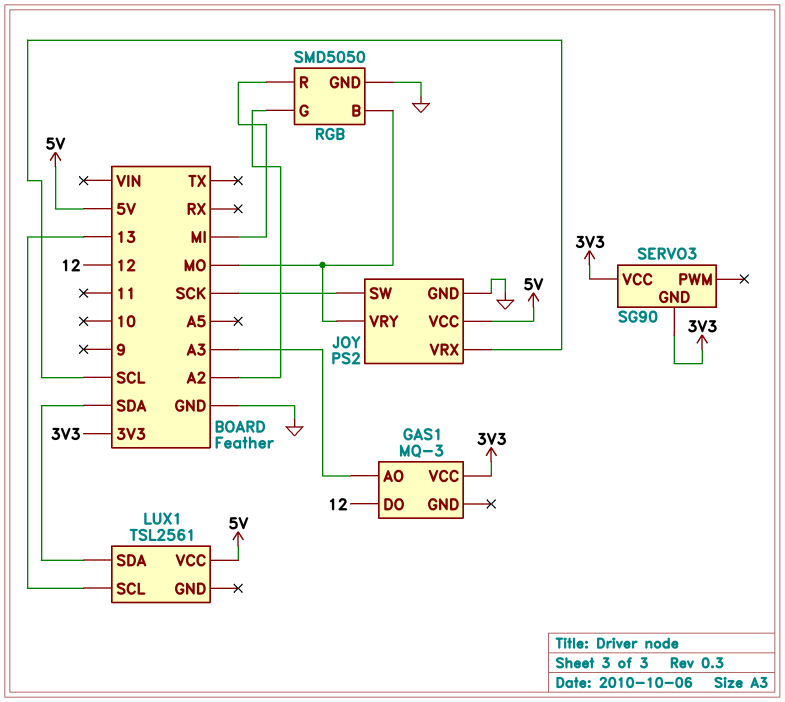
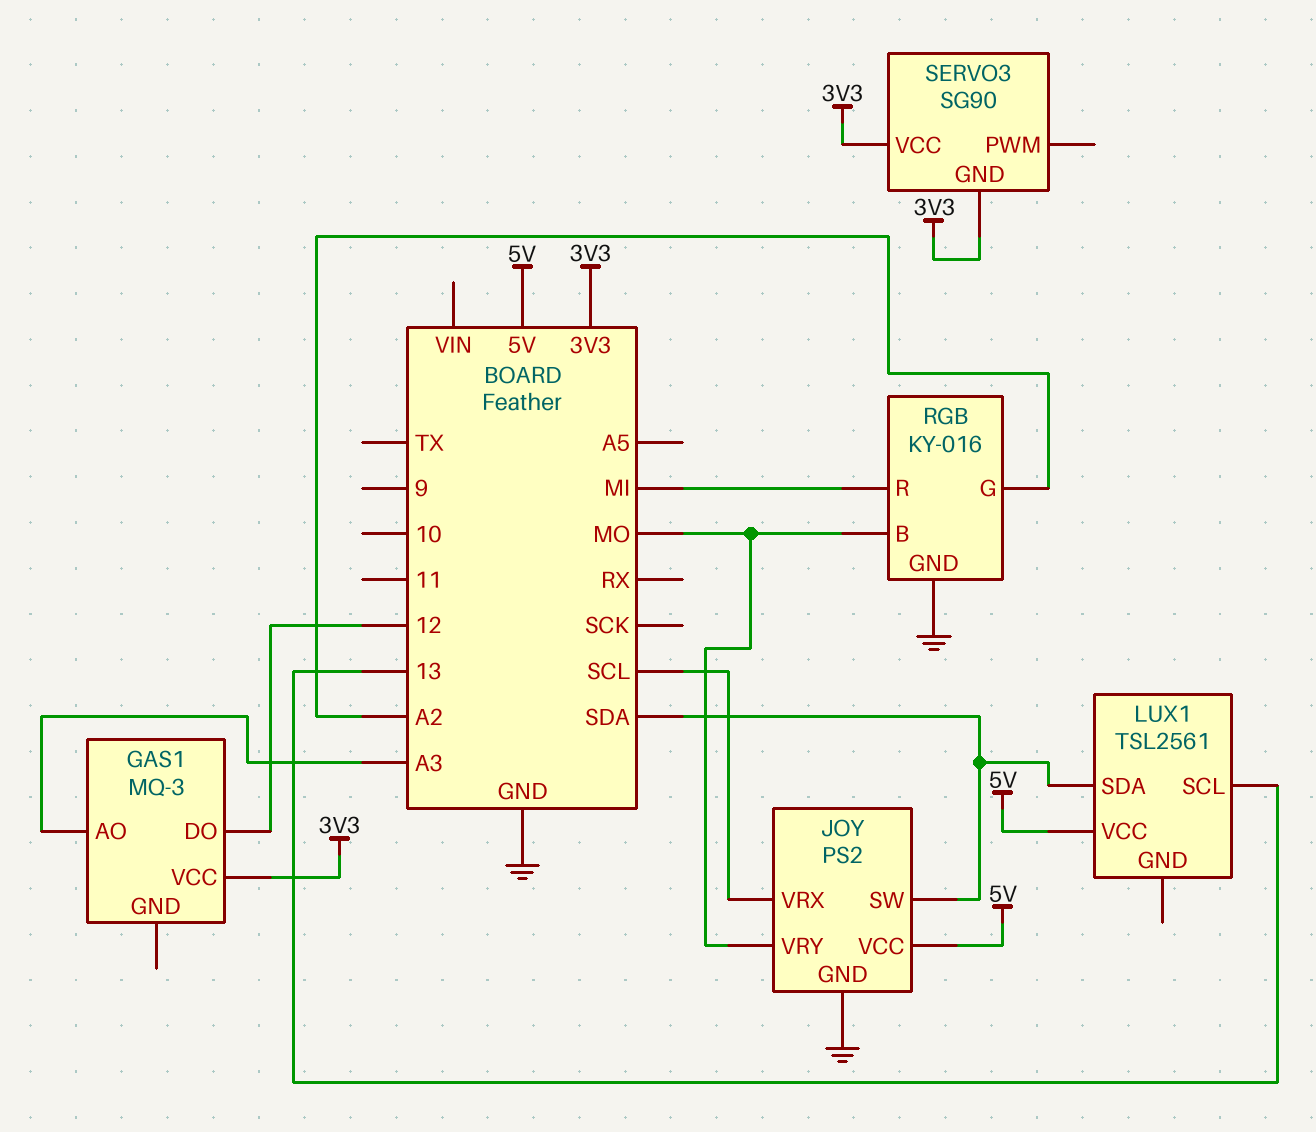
JOY pin SW: SCK -> SDA
RGB: SMD5050 -> KY-016

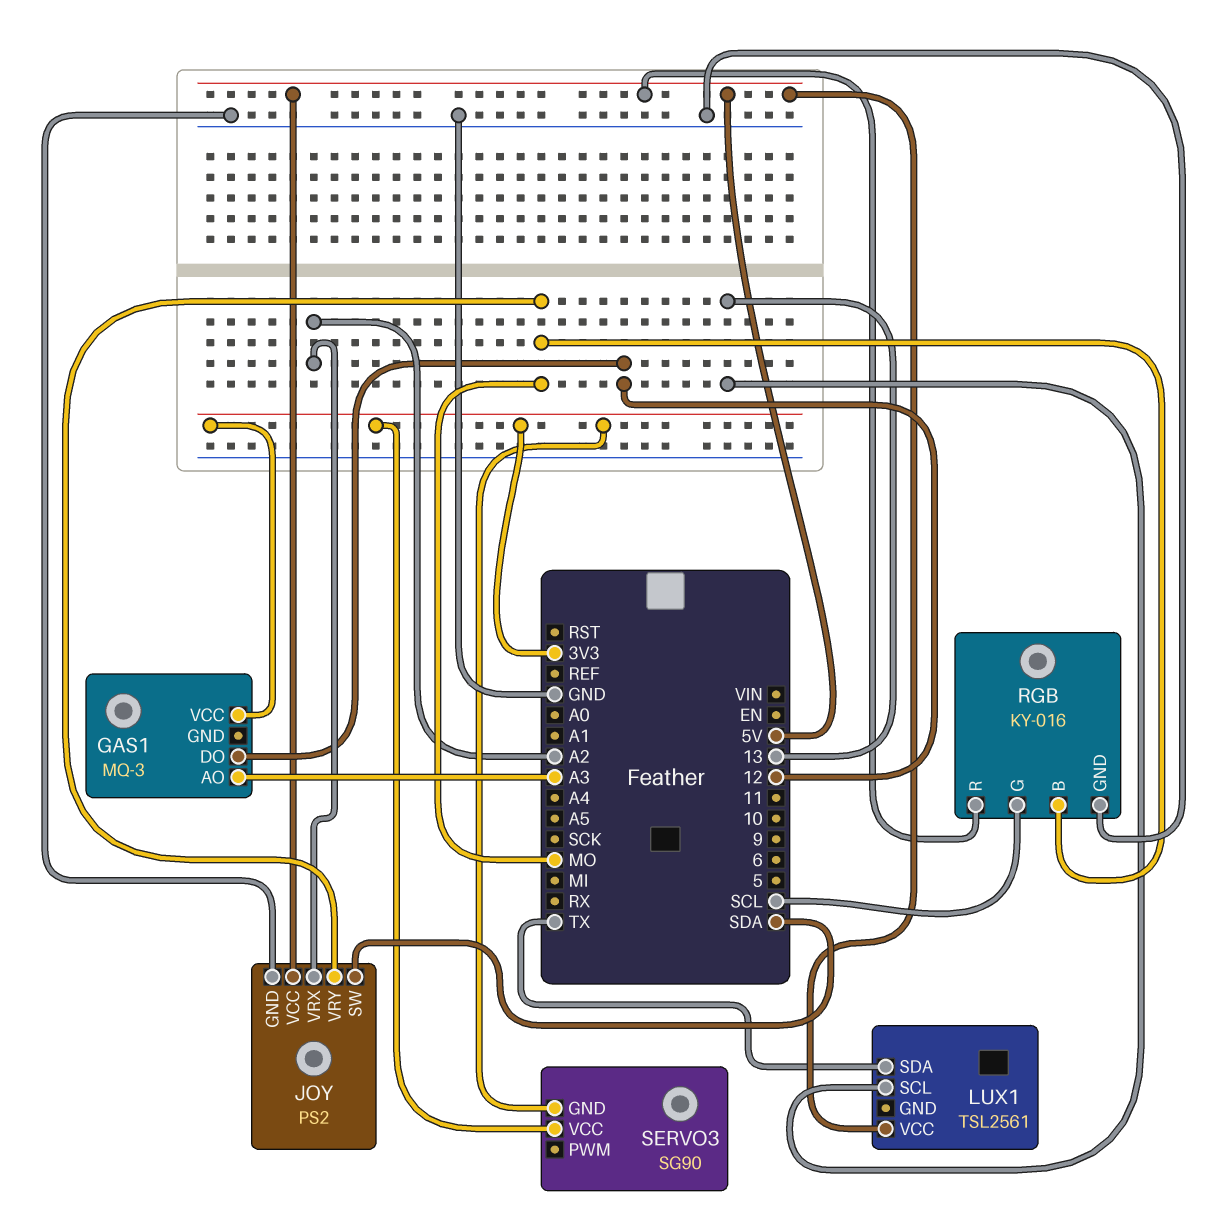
JOY pin VRX: SCL -> A2
LUX1 pin SDA: SDA -> TX
RGB pin G: A2 -> SCL
RGB pin R: MI -> 5V

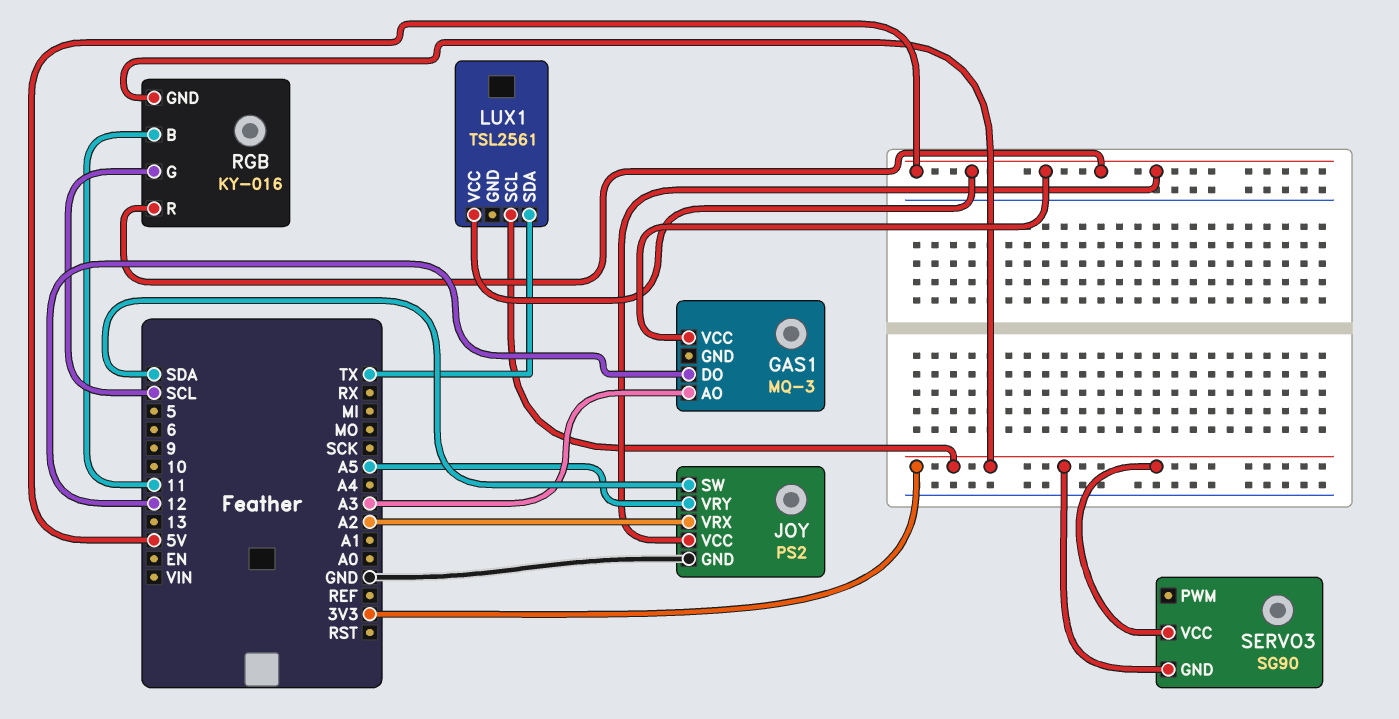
GAS1 pin VCC: 3V3 -> 5V
JOY pin VRY: MO -> A5
LUX1 pin SCL: 13 -> 3V3
RGB pin B: MO -> 11
RGB pin GND: GND -> 3V3

